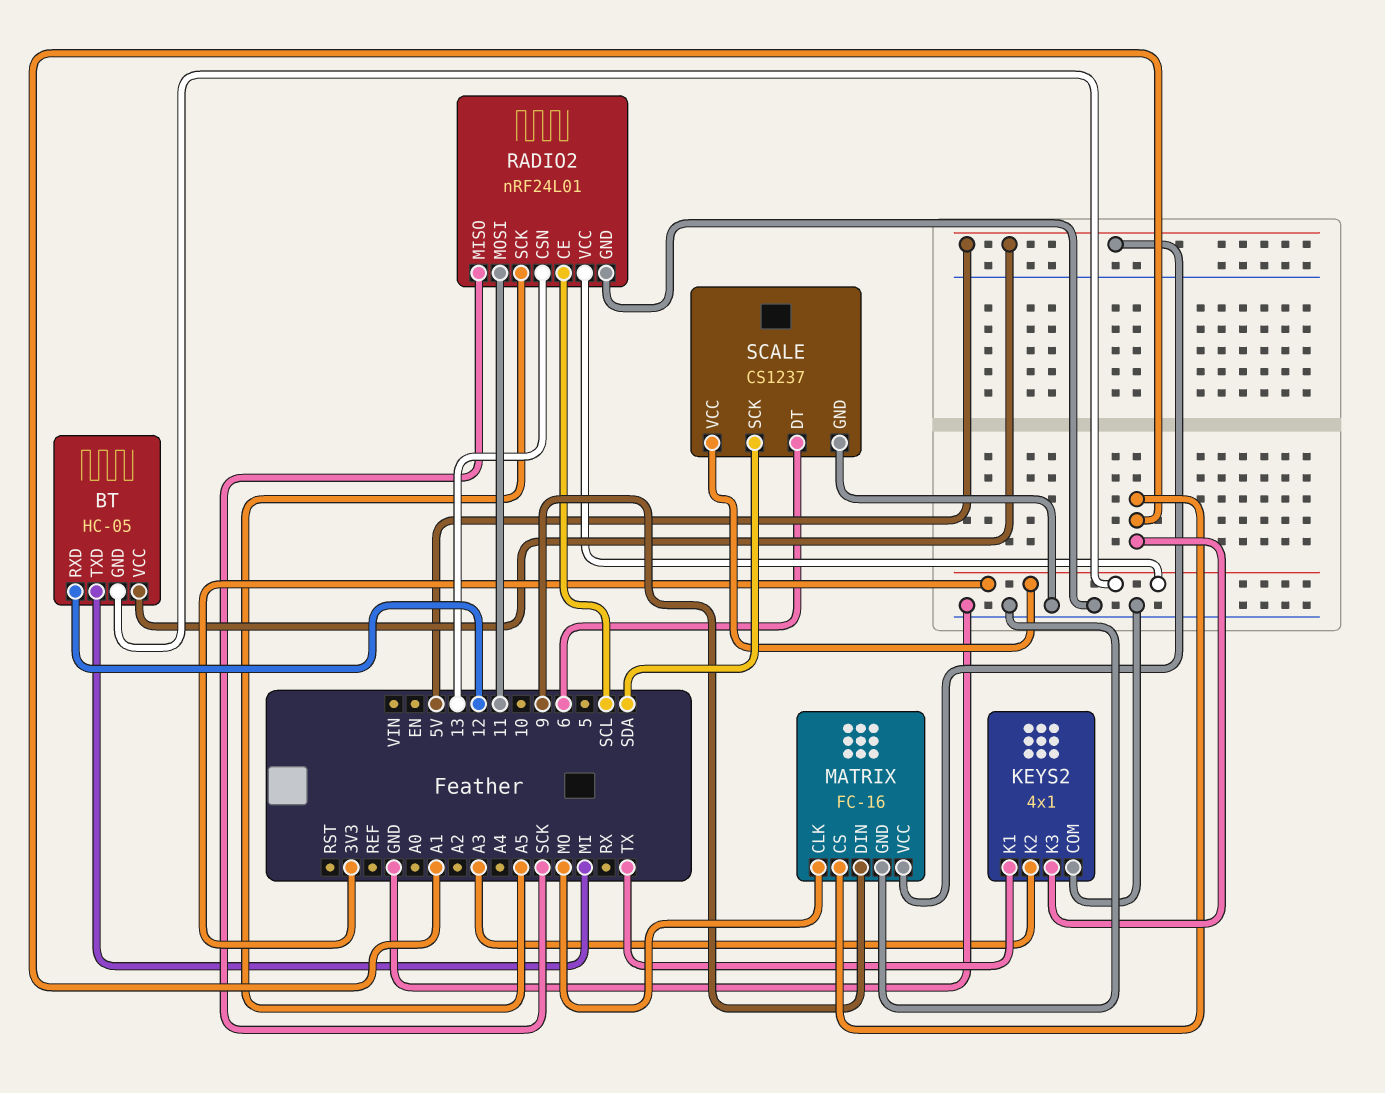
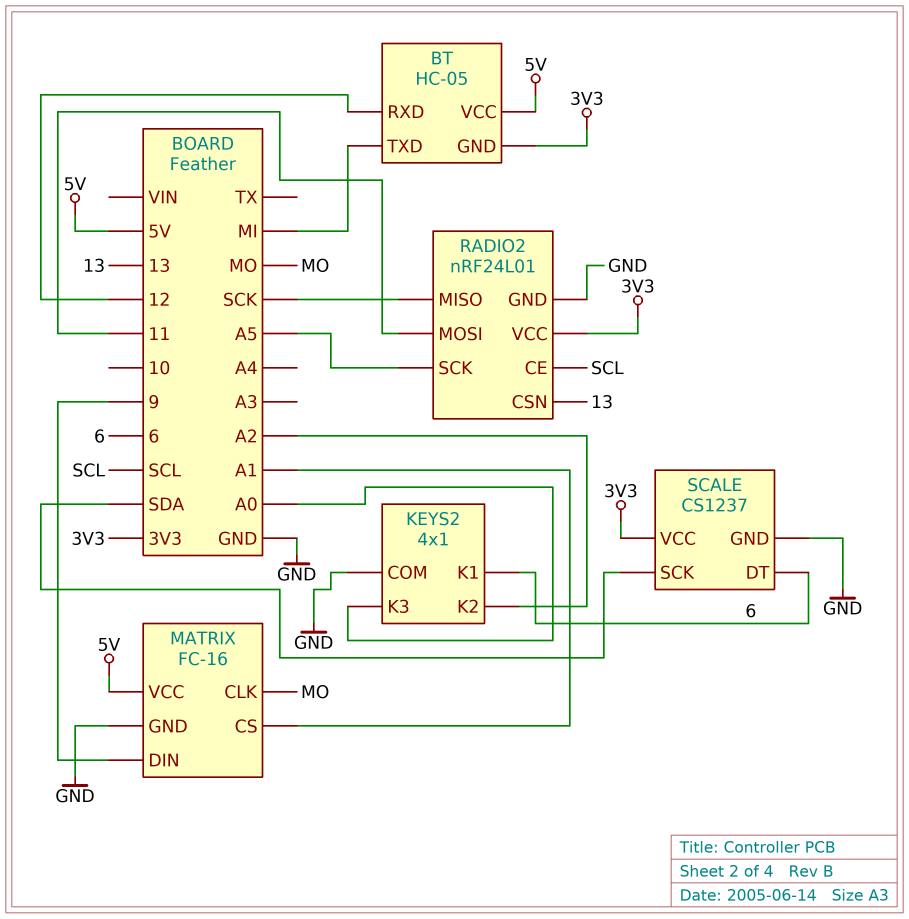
KEYS2 pin K1: TX -> 6
KEYS2 pin K2: A3 -> A2
KEYS2 pin K3: A1 -> A0

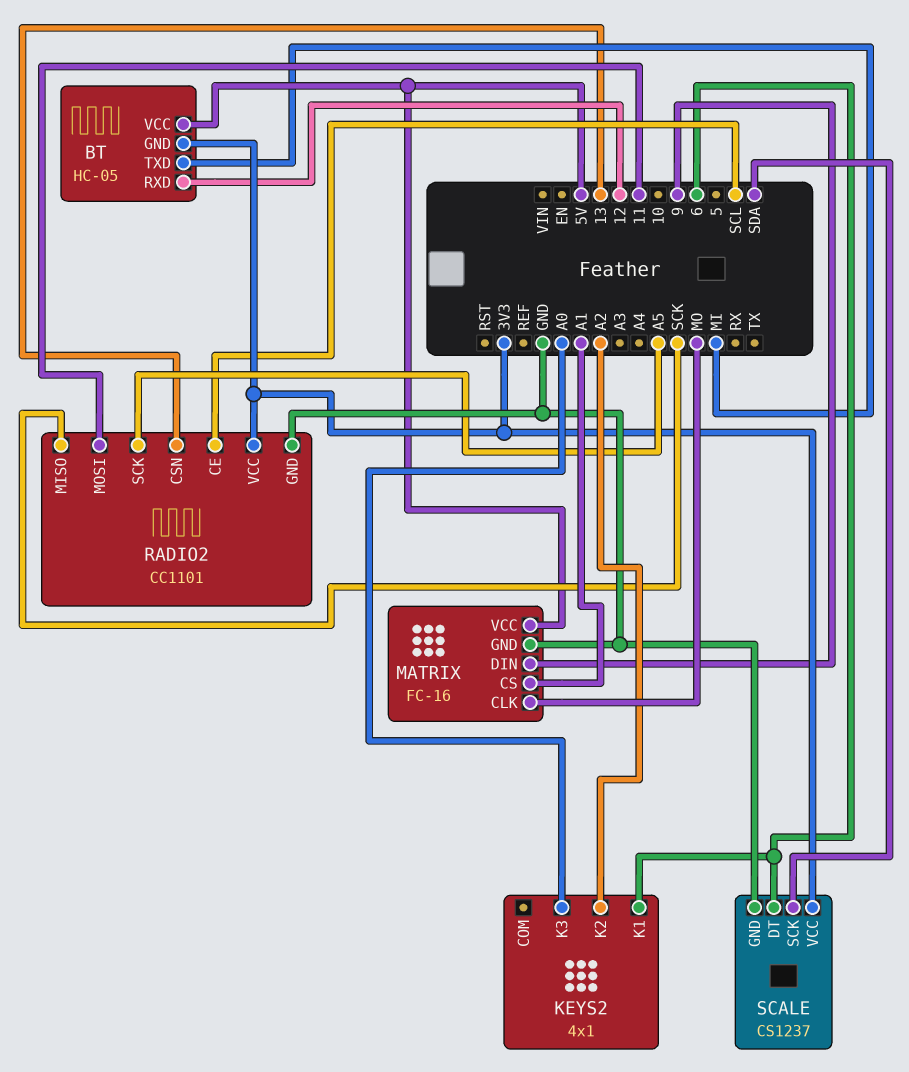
KEYS2 pin COM: GND -> none
RADIO2: nRF24L01 -> CC1101

